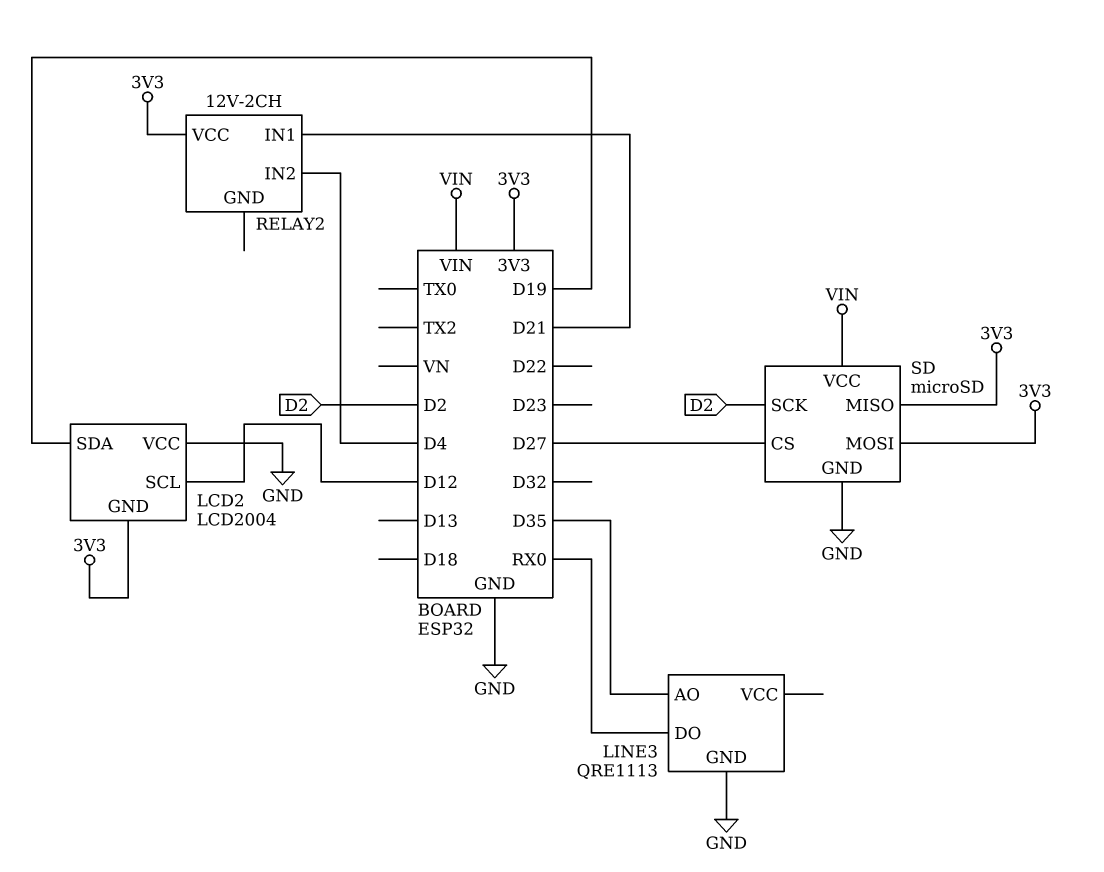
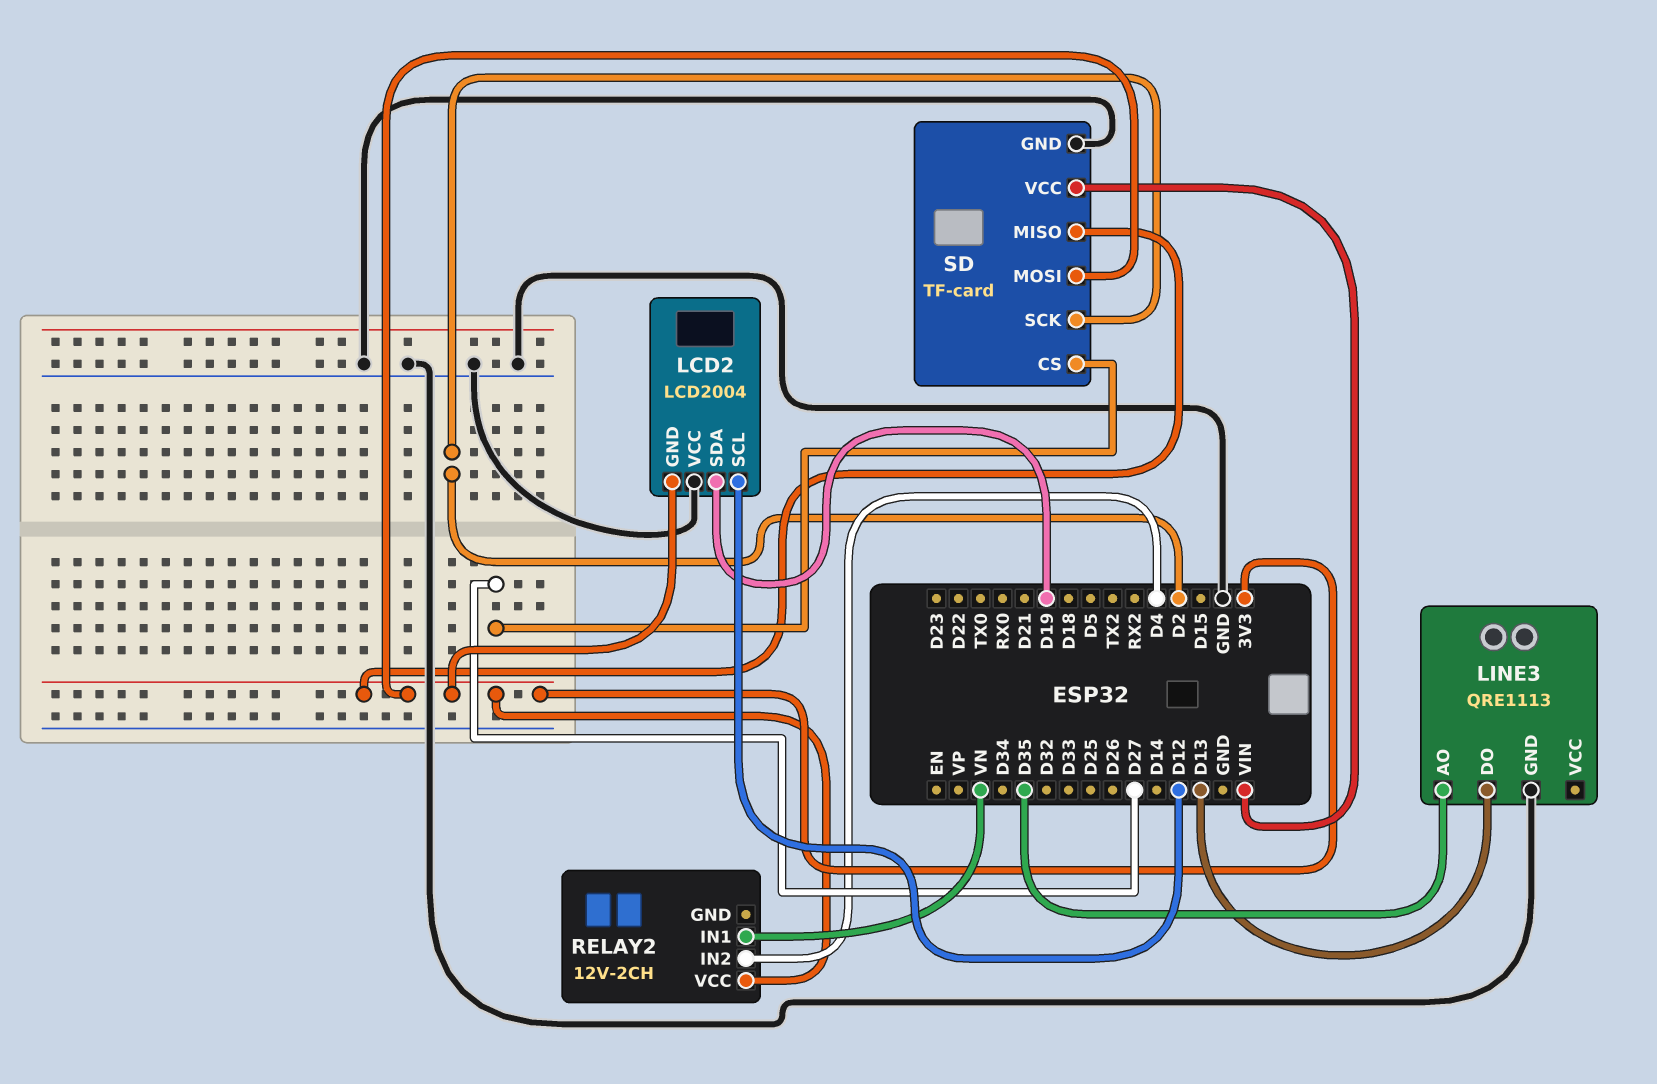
LINE3 pin DO: RX0 -> D13
RELAY2 pin IN1: D21 -> VN
SD: microSD -> TF-card

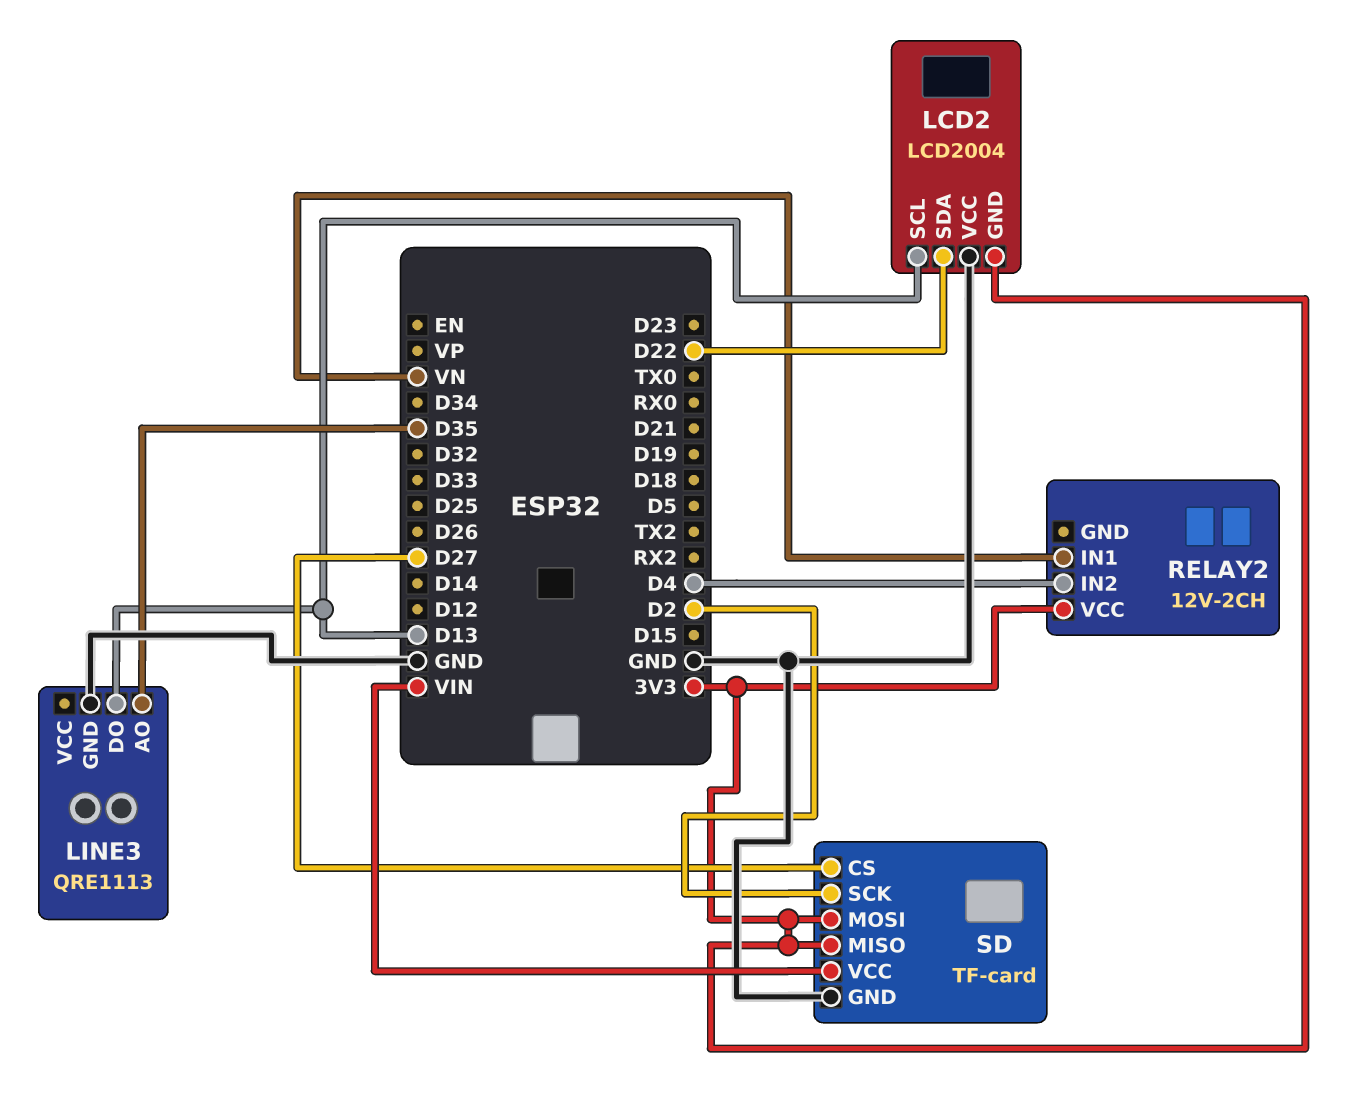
LCD2 pin SCL: D12 -> D13
LCD2 pin SDA: D19 -> D22

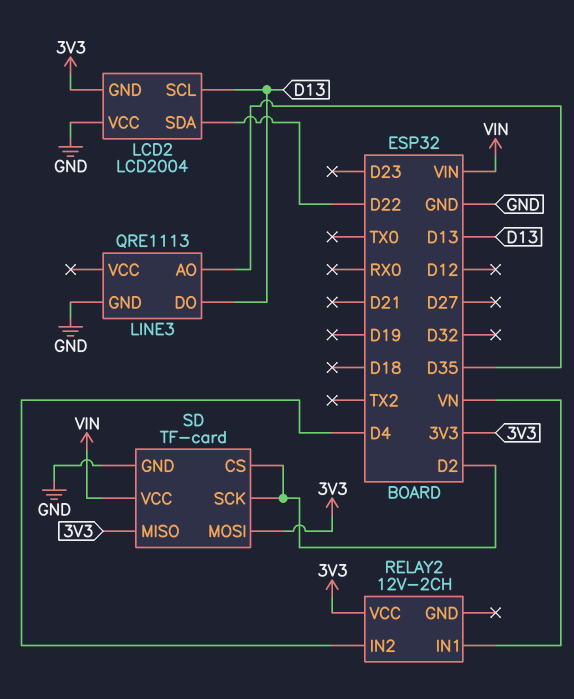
SD pin CS: D27 -> D2

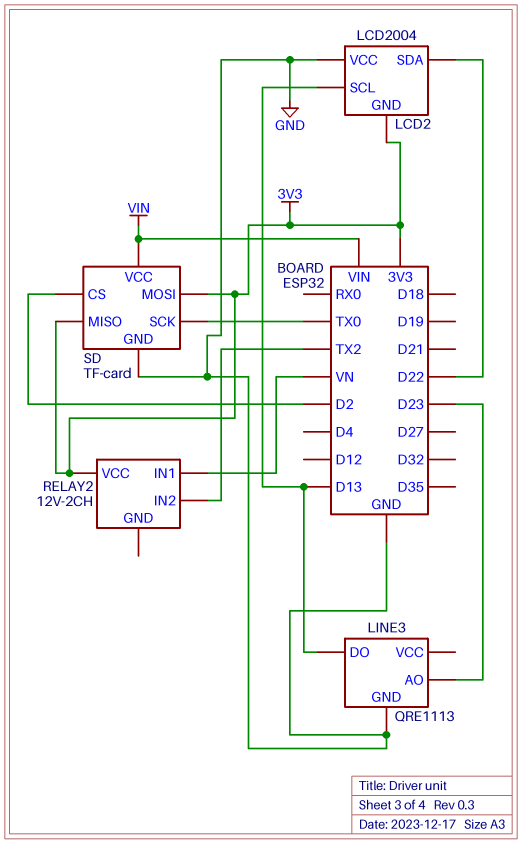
LINE3 pin AO: D35 -> D23
RELAY2 pin IN2: D4 -> TX2
SD pin SCK: D2 -> TX0

